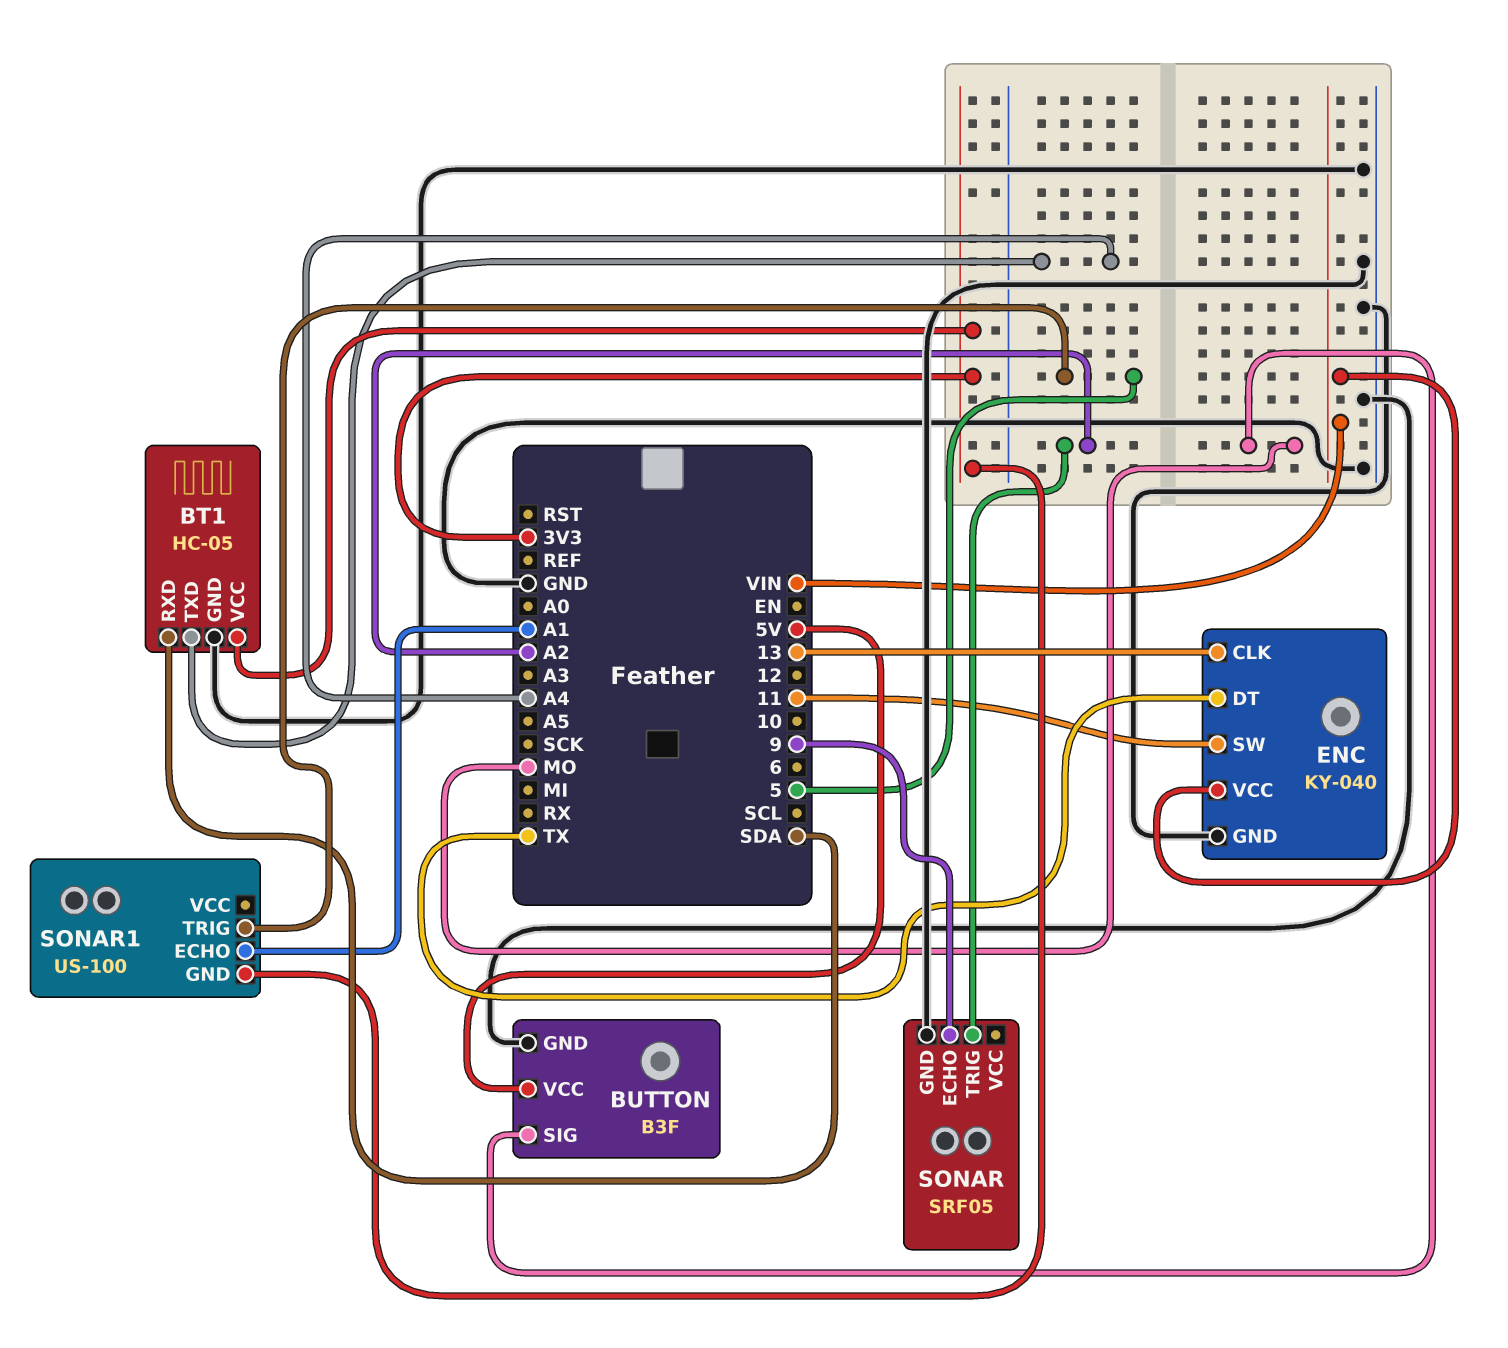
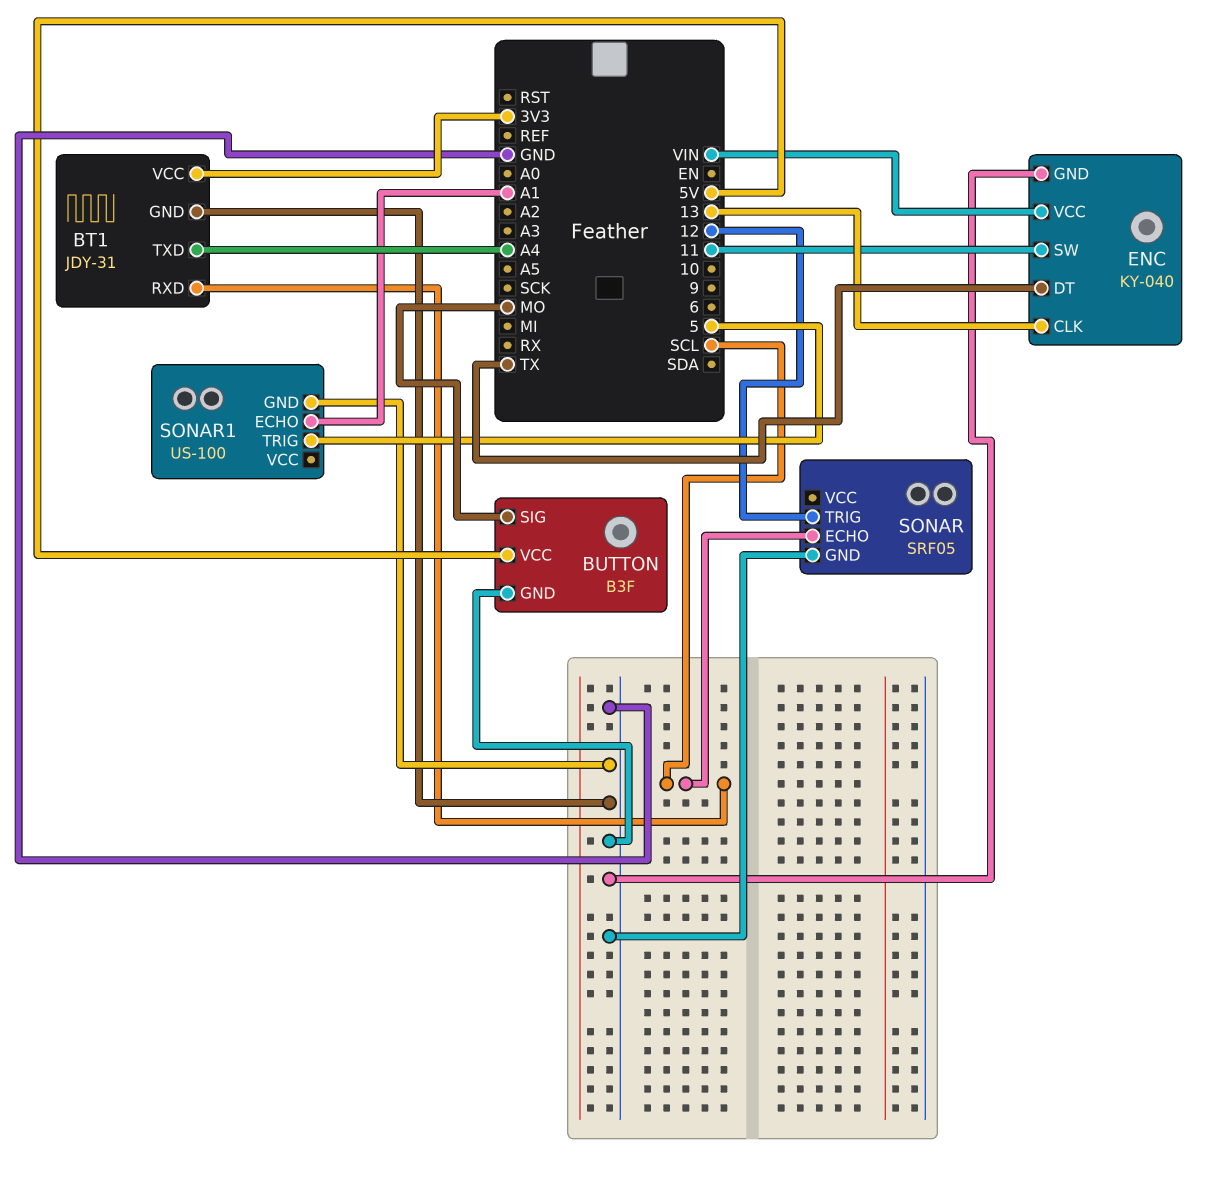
BT1: HC-05 -> JDY-31
BT1 pin RXD: SDA -> SCL
SONAR pin ECHO: 9 -> SCL
SONAR pin TRIG: A2 -> 12
SONAR1 pin GND: 3V3 -> GND

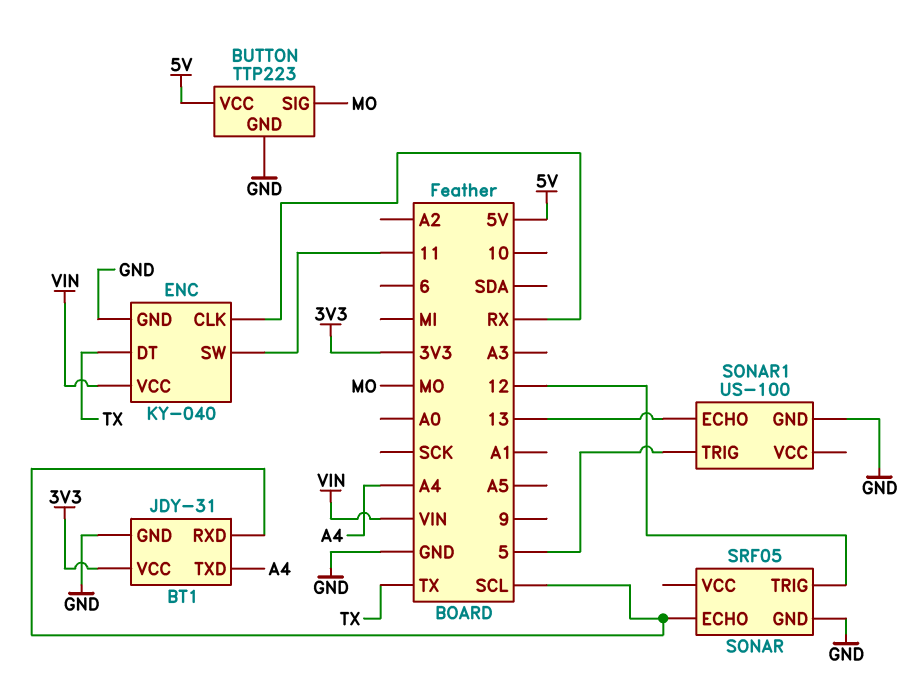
BUTTON: B3F -> TTP223
ENC pin CLK: 13 -> RX
SONAR1 pin ECHO: A1 -> 13

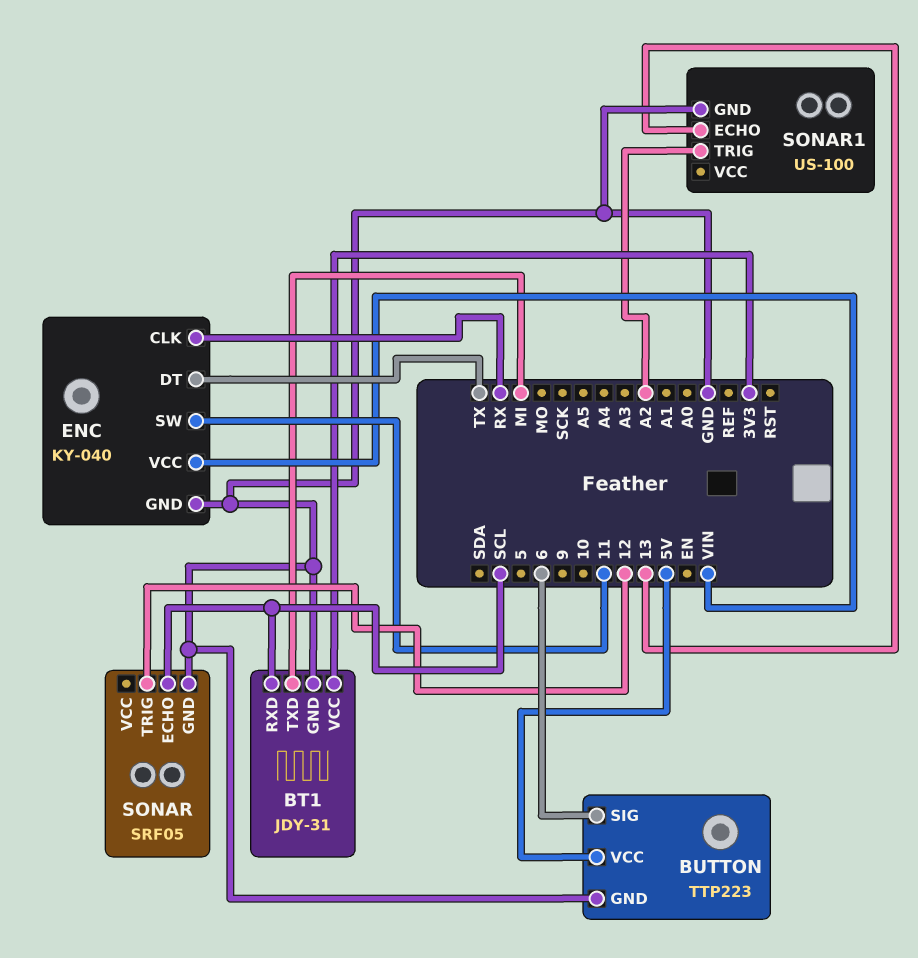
BT1 pin TXD: A4 -> MI
BUTTON pin SIG: MO -> 6
SONAR1 pin TRIG: 5 -> A2

